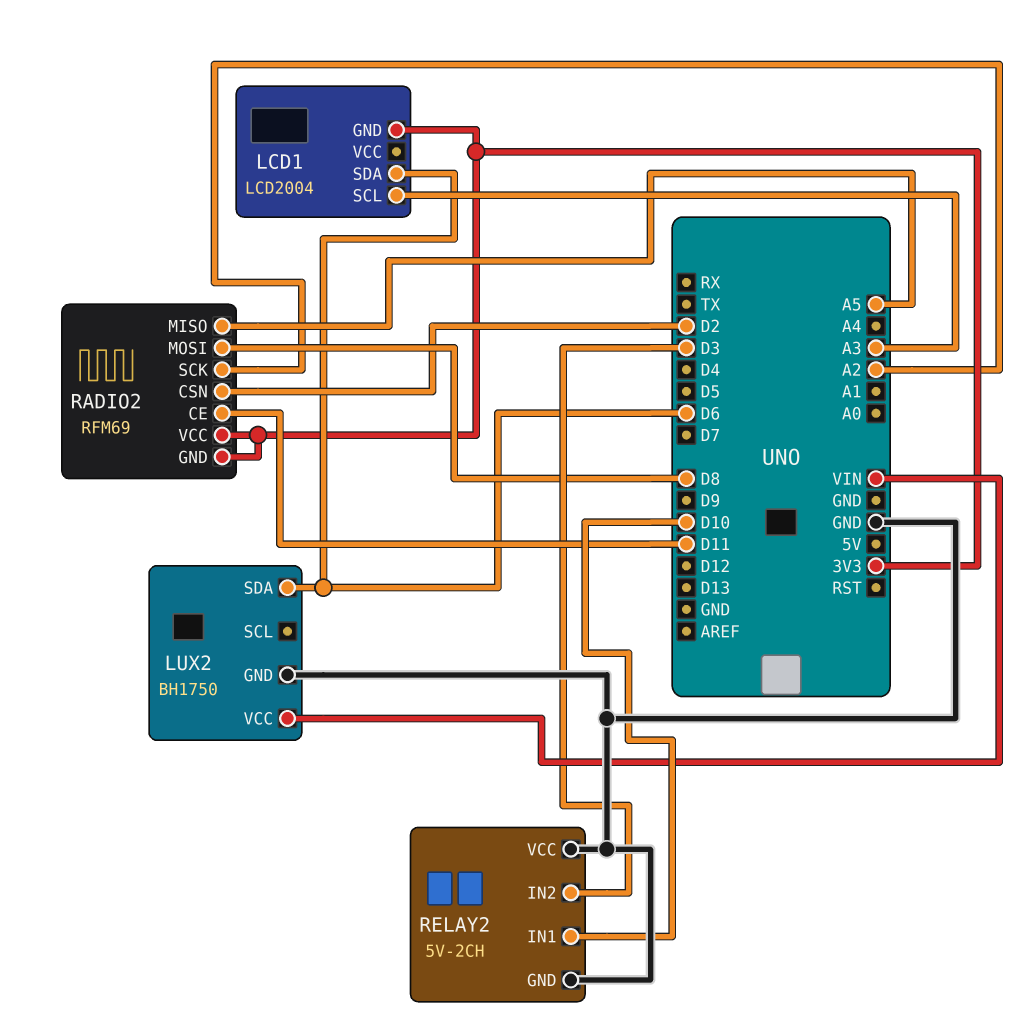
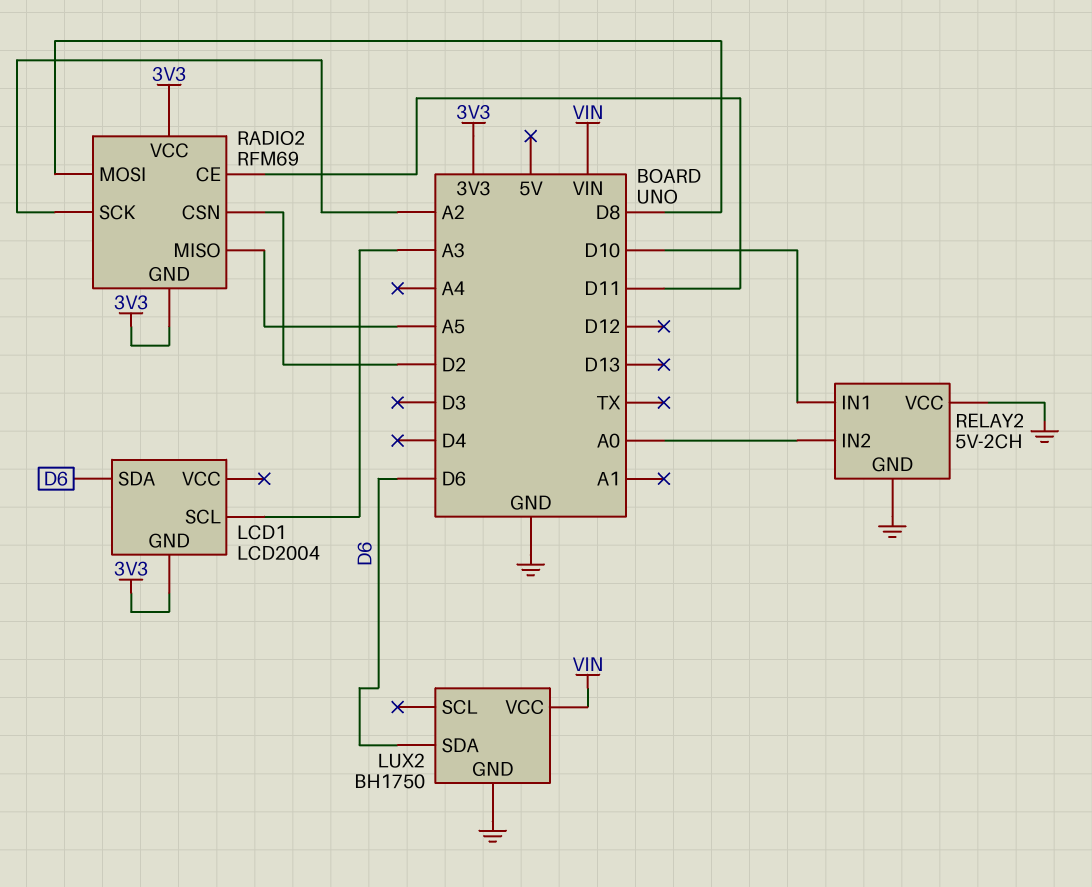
RELAY2 pin IN2: D3 -> A0

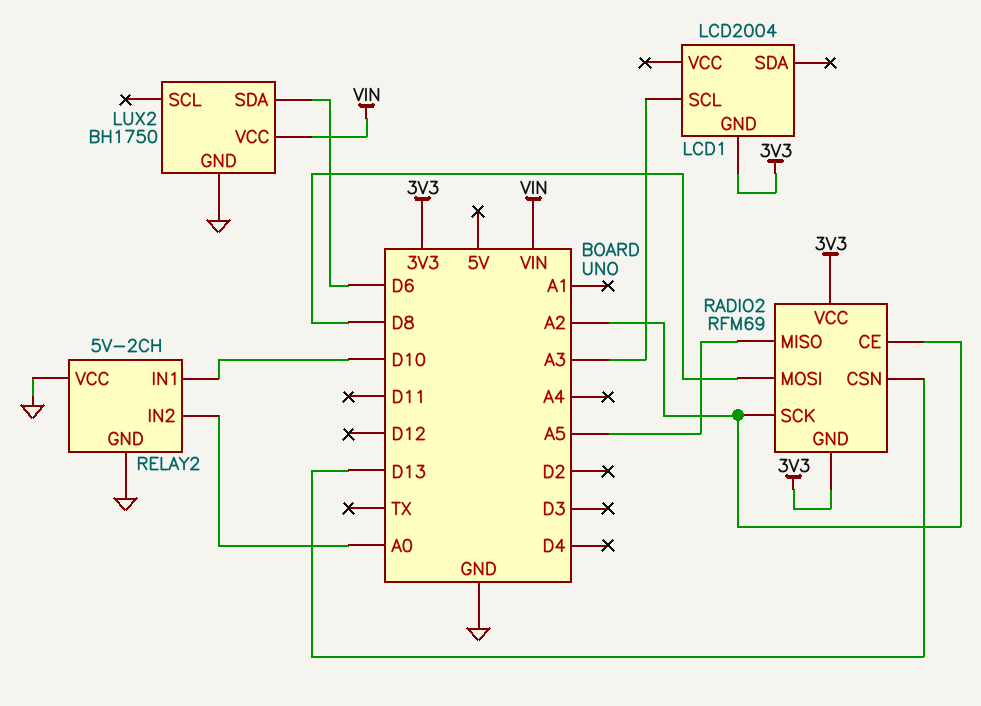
LCD1 pin SDA: D6 -> none
RADIO2 pin CE: D11 -> A2
RADIO2 pin CSN: D2 -> D13

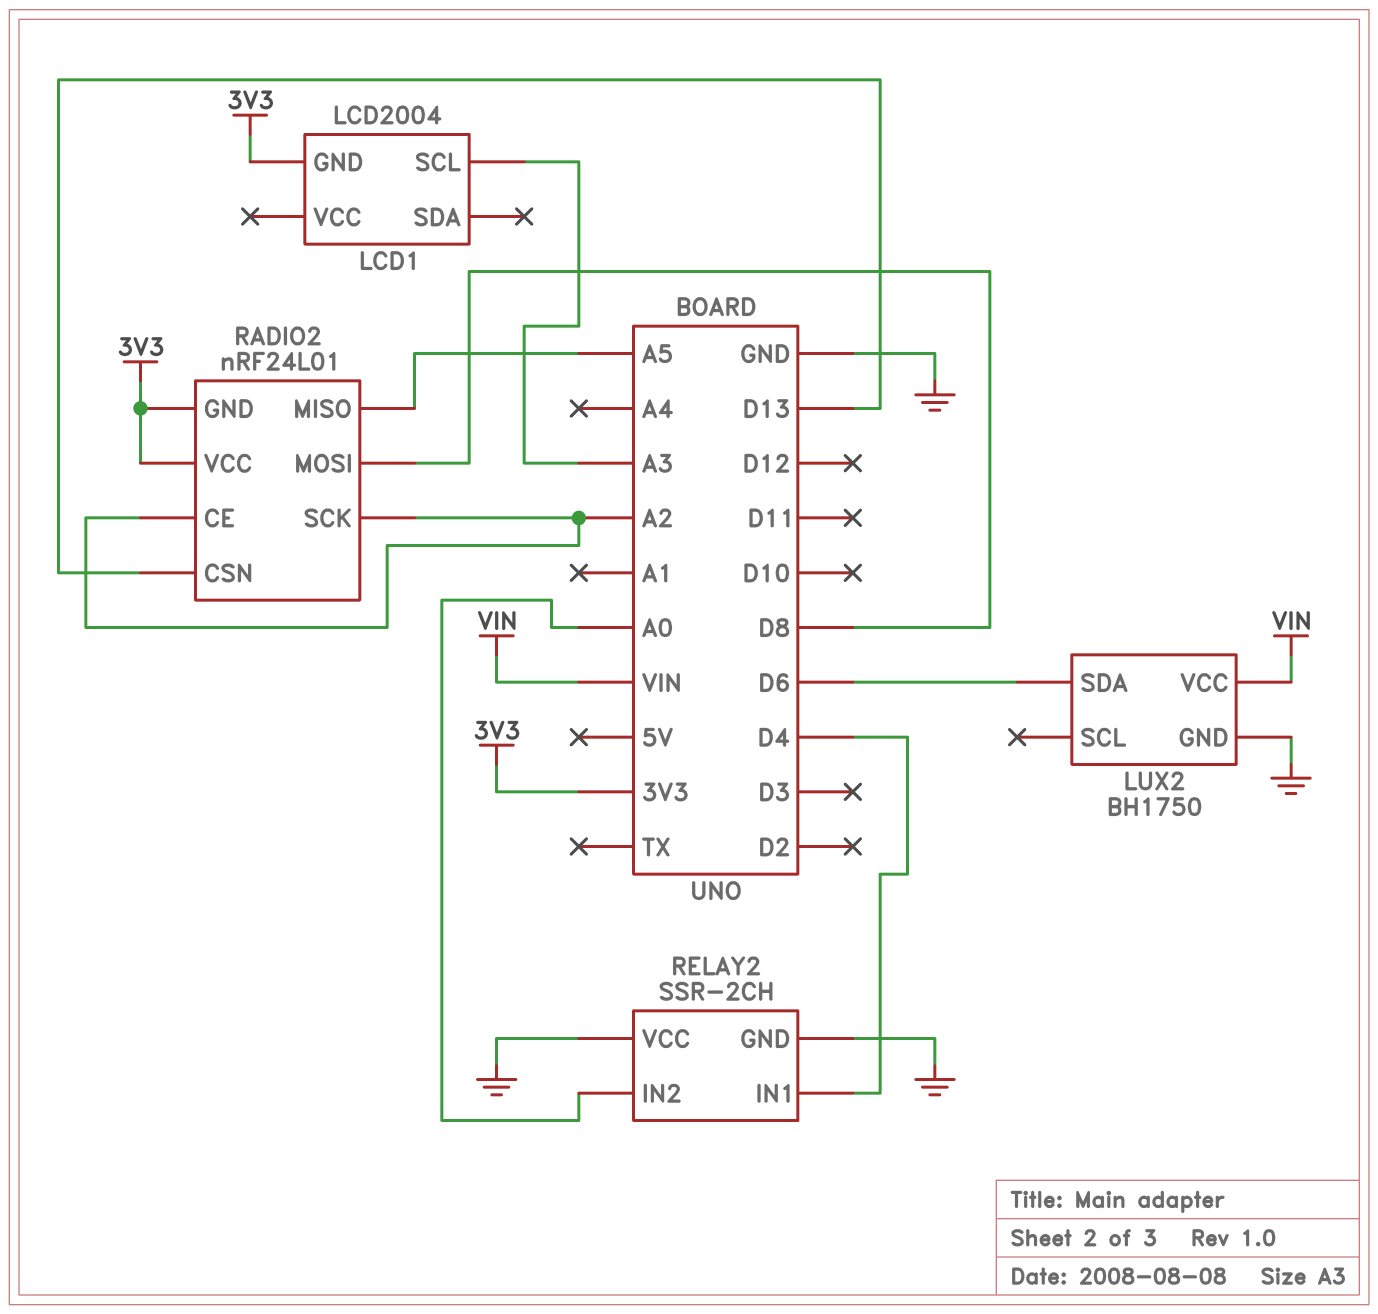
RADIO2: RFM69 -> nRF24L01
RELAY2: 5V-2CH -> SSR-2CH
RELAY2 pin IN1: D10 -> D4

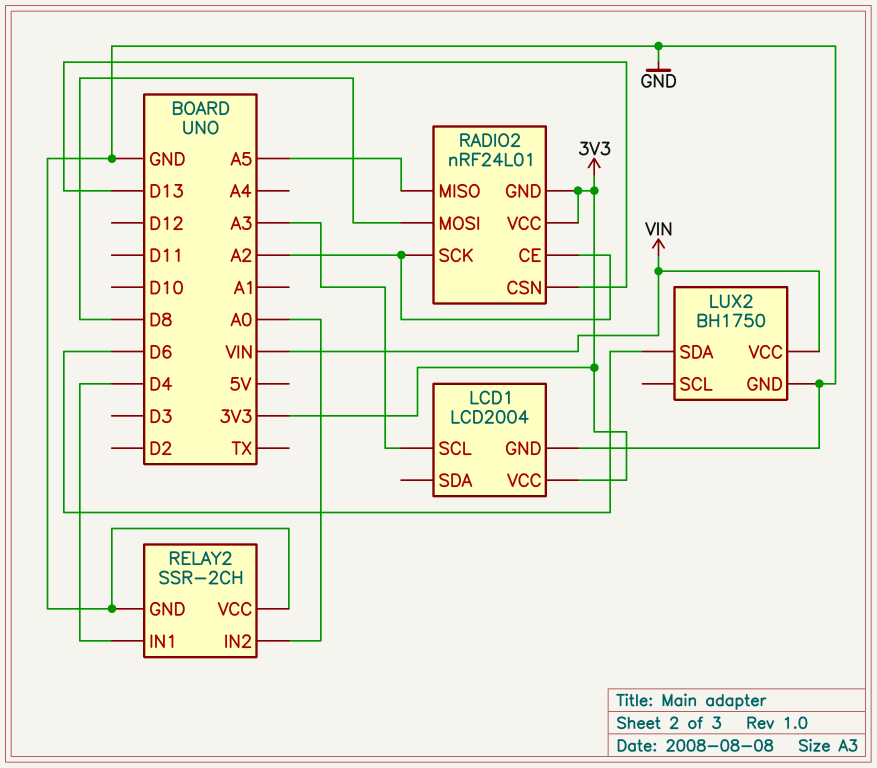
LCD1 pin GND: 3V3 -> GND
LCD1 pin VCC: none -> 3V3

